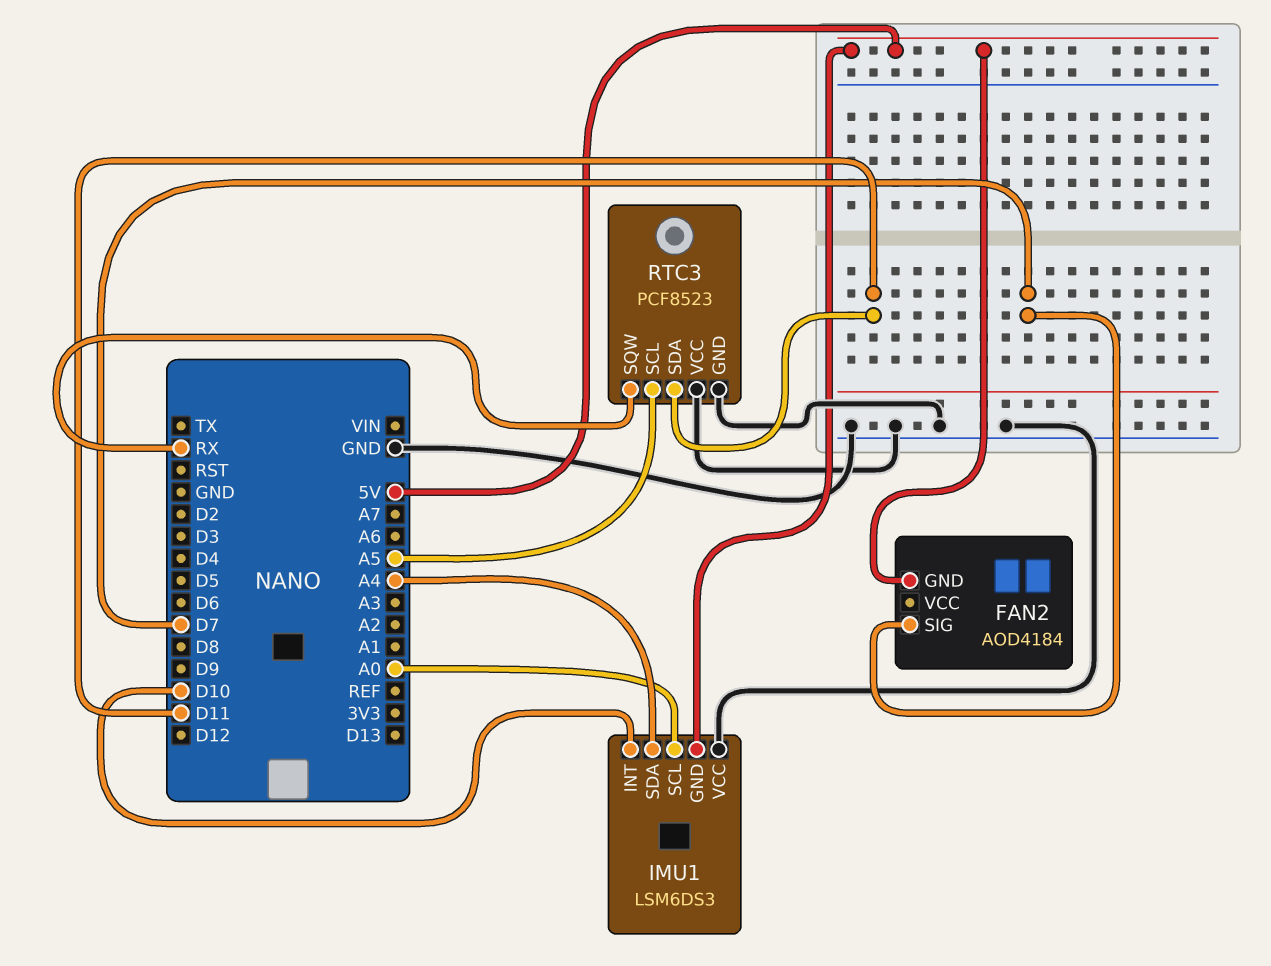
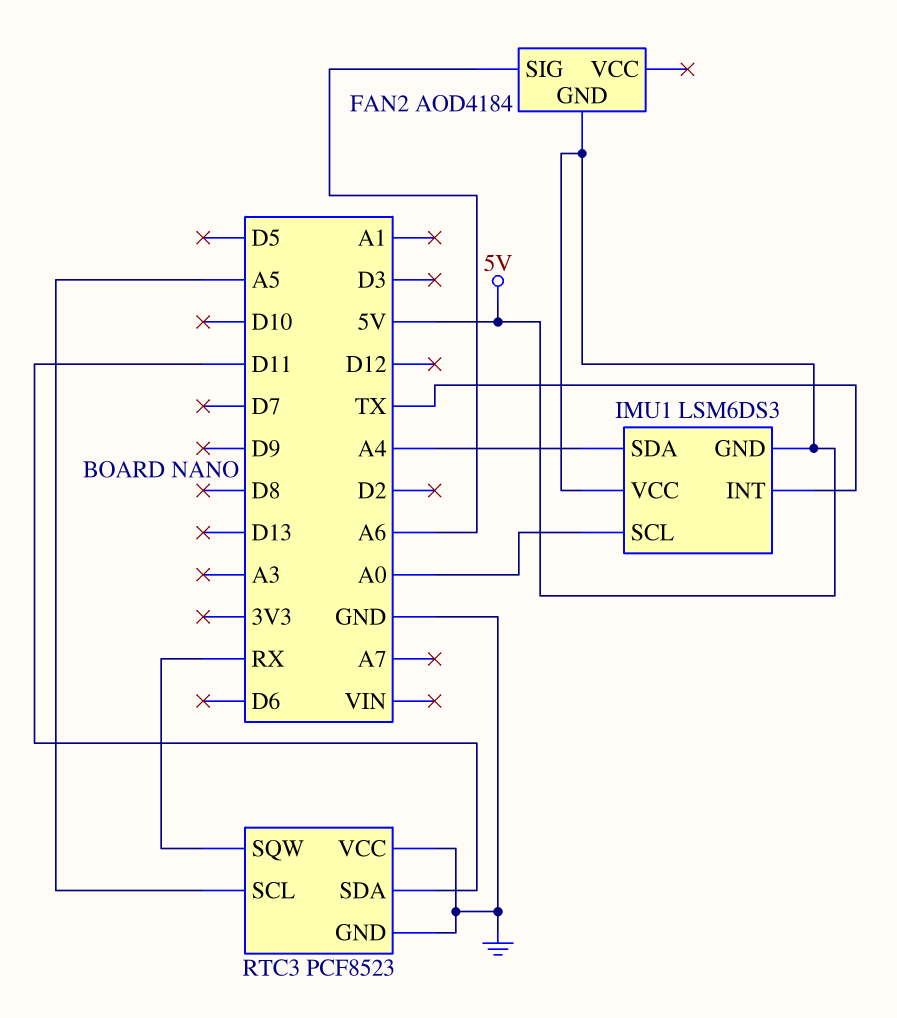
FAN2 pin SIG: D7 -> A6
IMU1 pin INT: D10 -> TX
IMU1 pin VCC: GND -> 5V

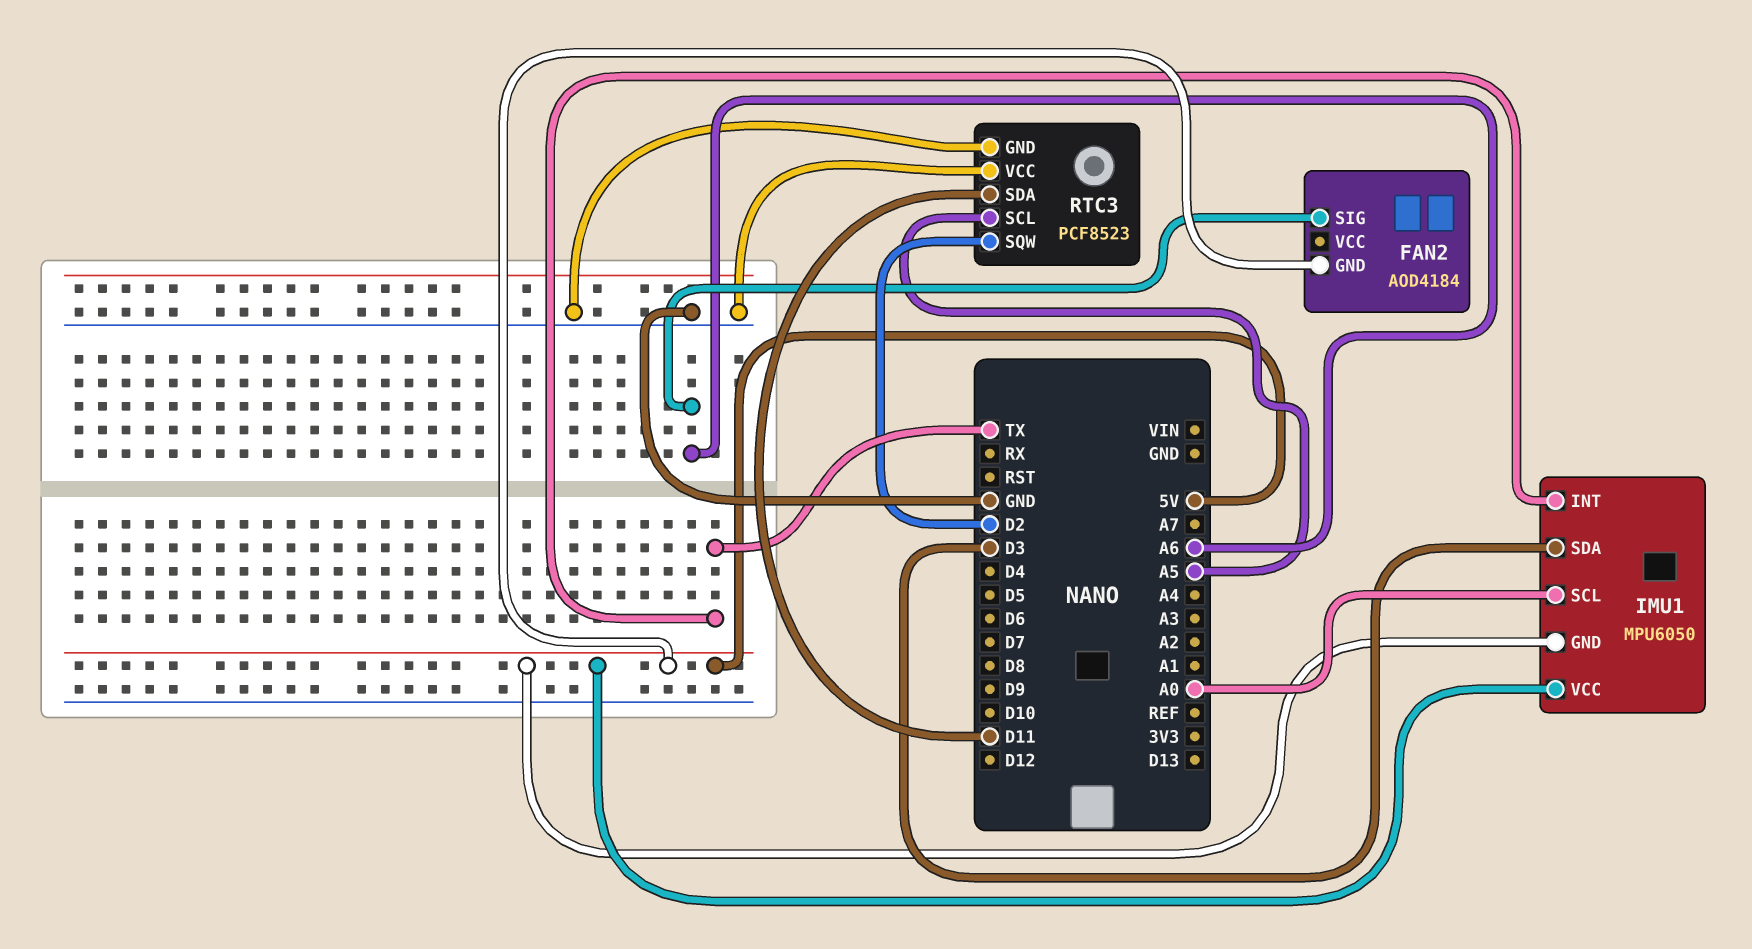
IMU1: LSM6DS3 -> MPU6050
IMU1 pin SDA: A4 -> D3
RTC3 pin SQW: RX -> D2

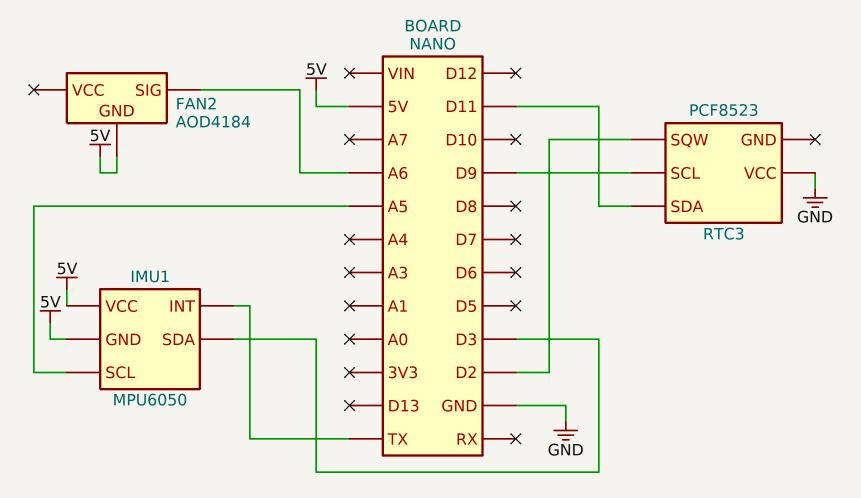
IMU1 pin SCL: A0 -> A5
RTC3 pin GND: GND -> none
RTC3 pin SCL: A5 -> D9

